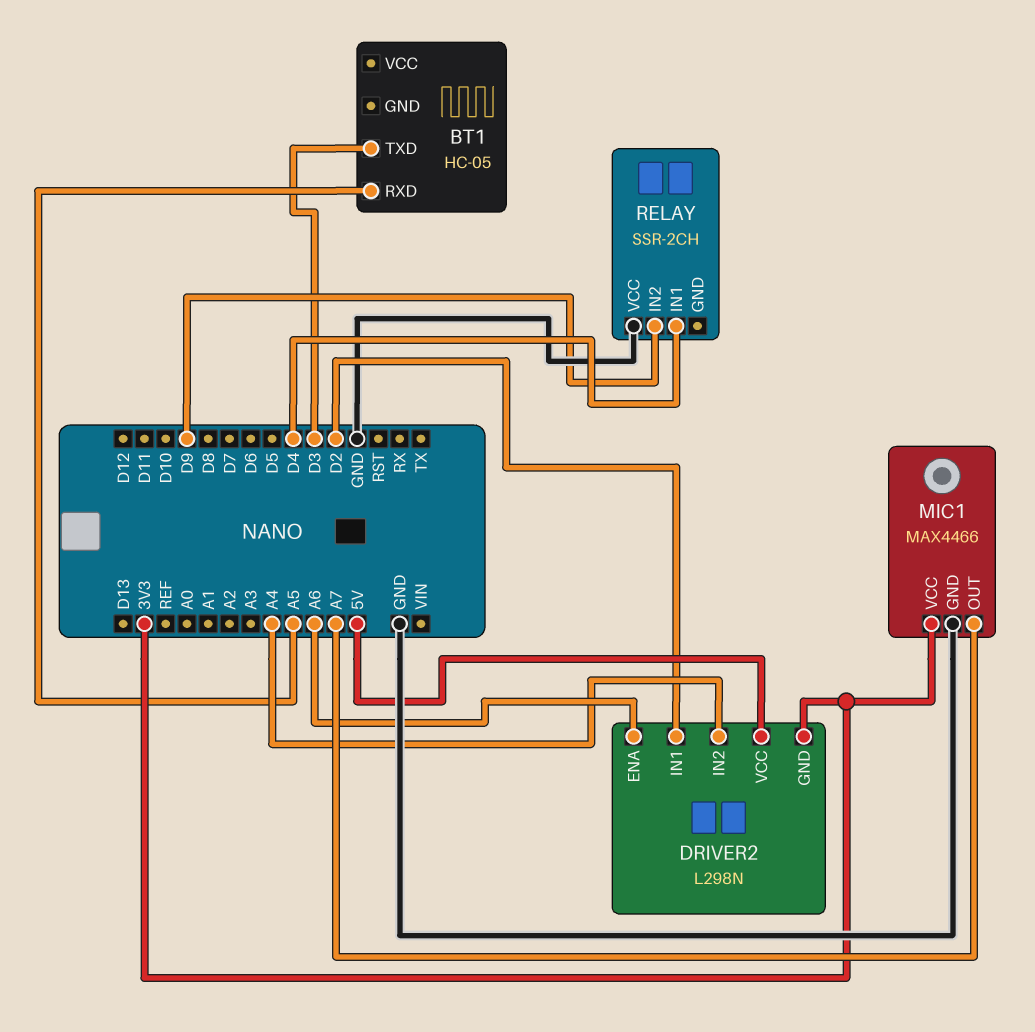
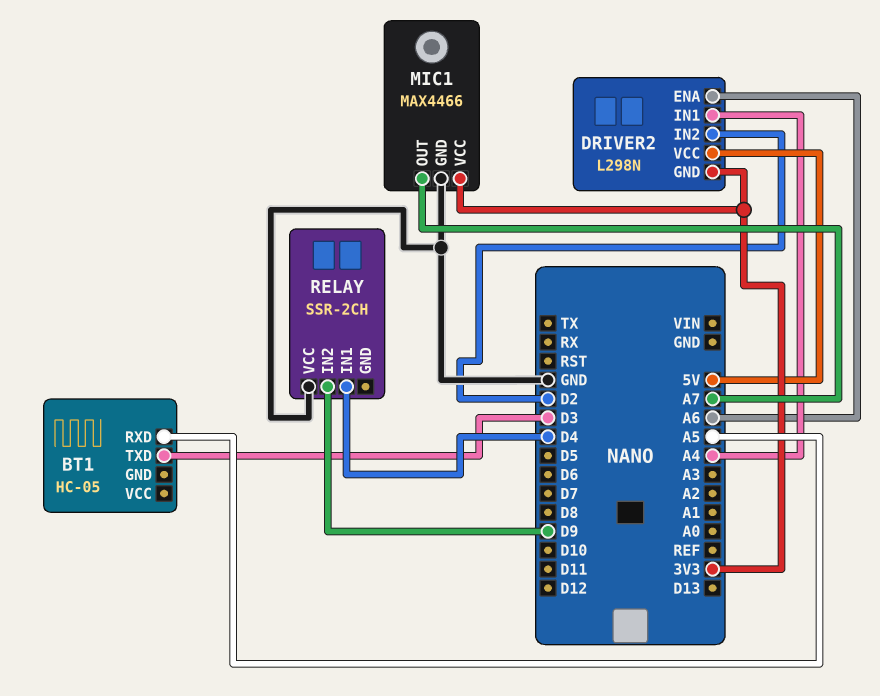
DRIVER2 pin IN1: D2 -> A4
DRIVER2 pin IN2: A4 -> D2

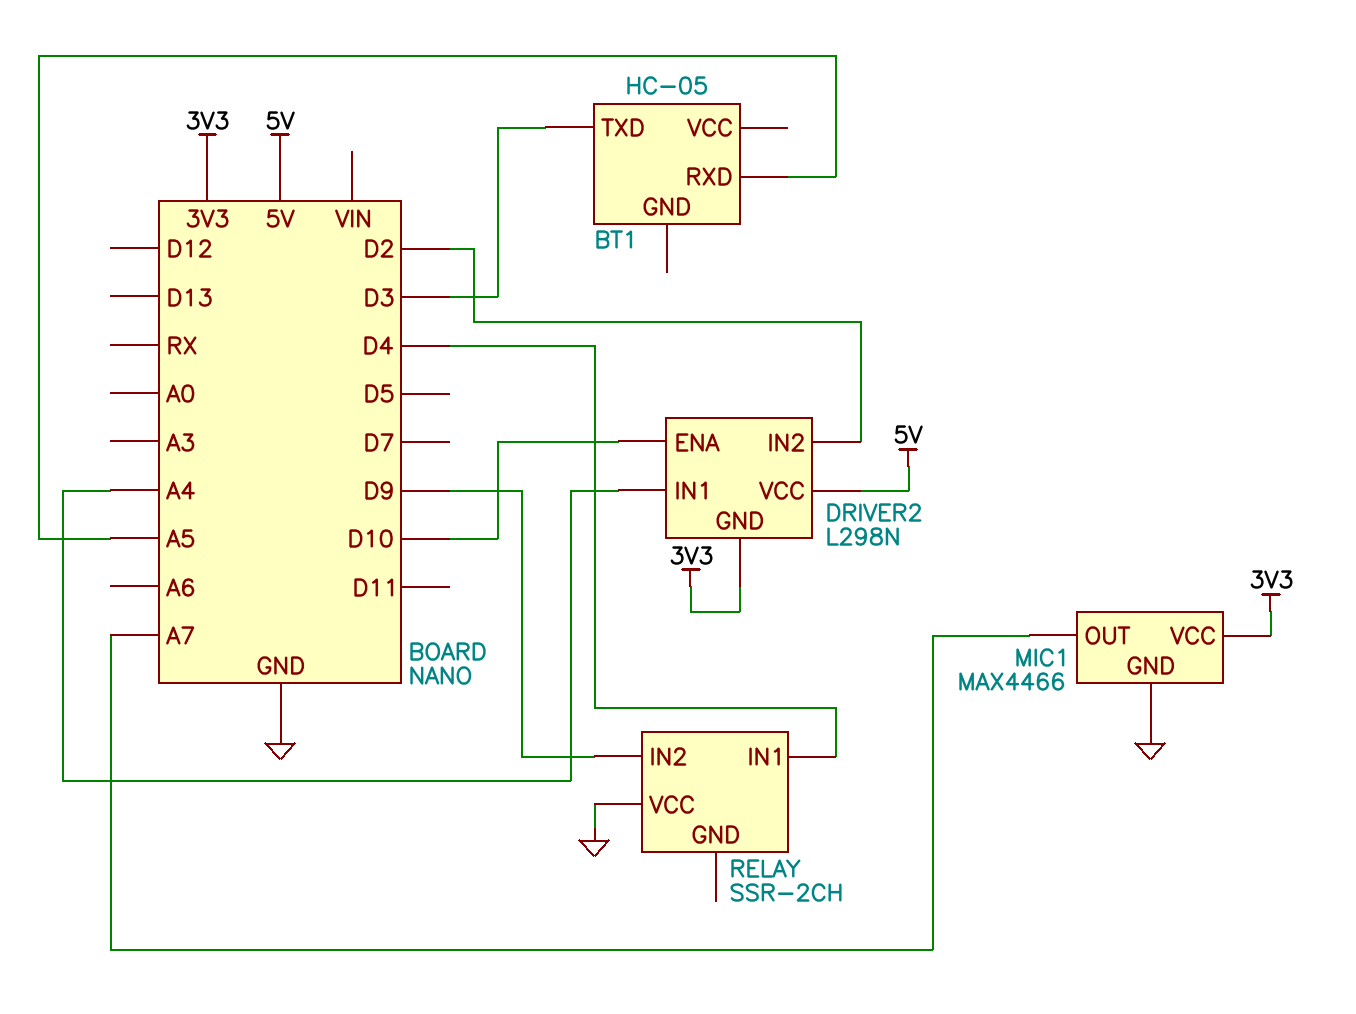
DRIVER2 pin ENA: A6 -> D10

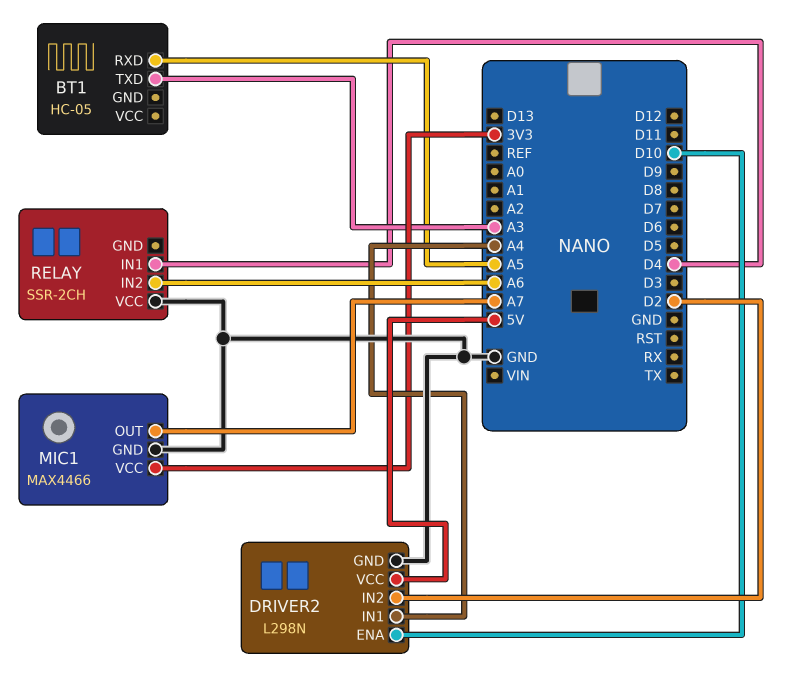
BT1 pin TXD: D3 -> A3
DRIVER2 pin GND: 3V3 -> GND
RELAY pin IN2: D9 -> A6

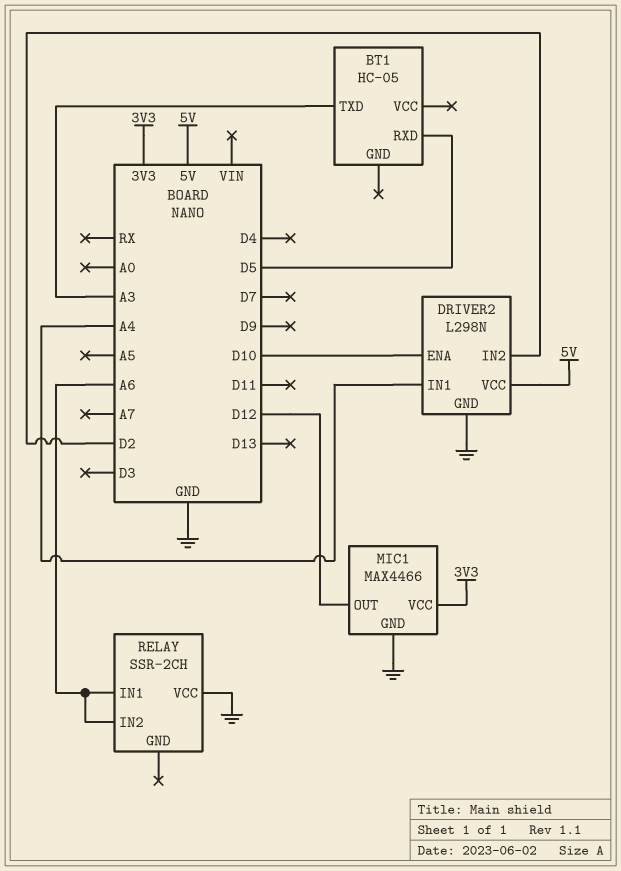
BT1 pin RXD: A5 -> D5
MIC1 pin OUT: A7 -> D12
RELAY pin IN1: D4 -> A6

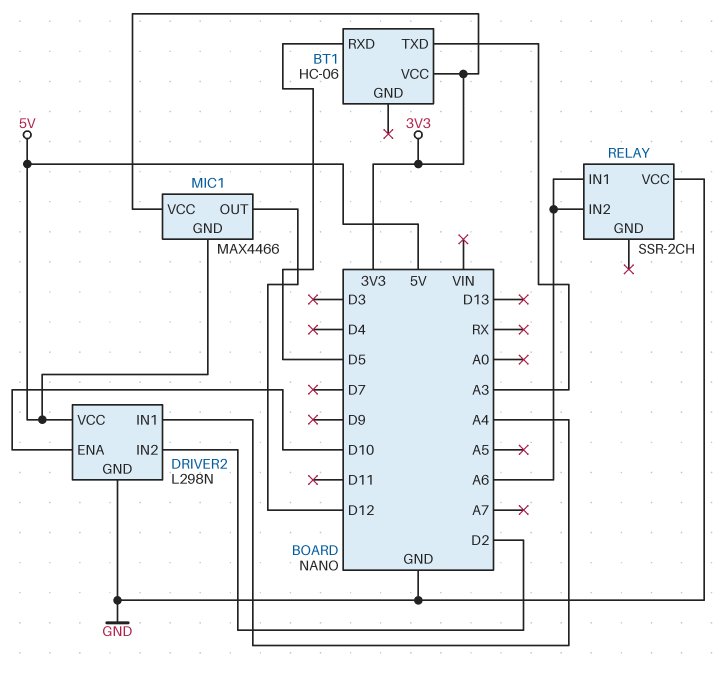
BT1: HC-05 -> HC-06
BT1 pin VCC: none -> 3V3
MIC1 pin GND: GND -> 5V

